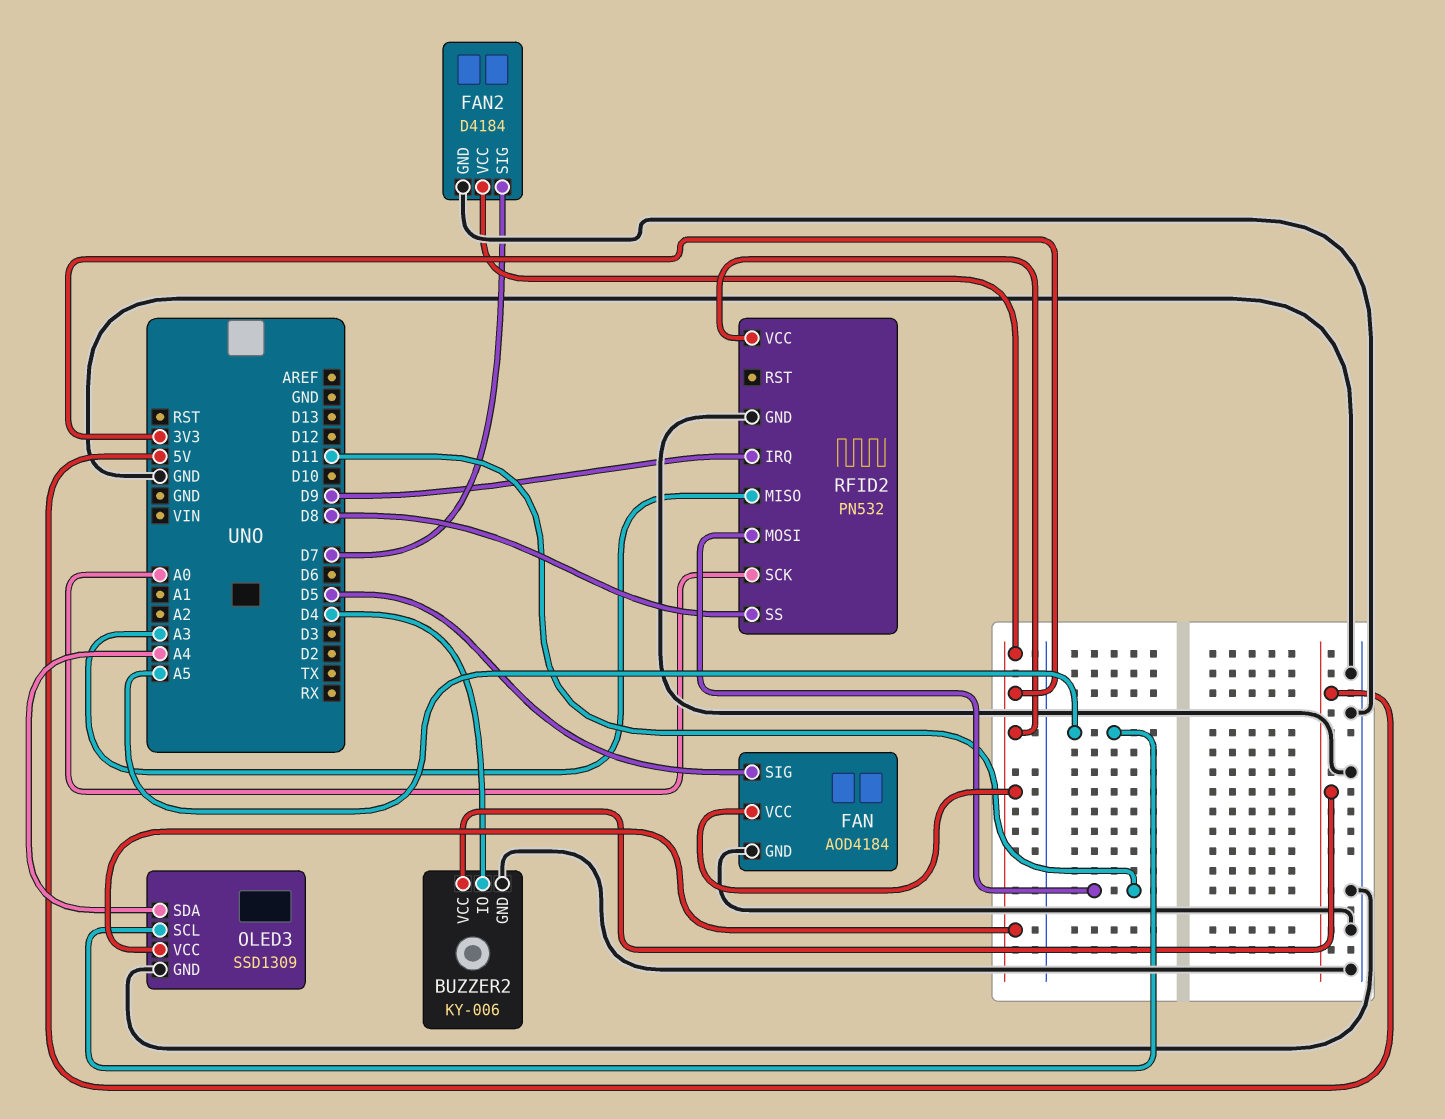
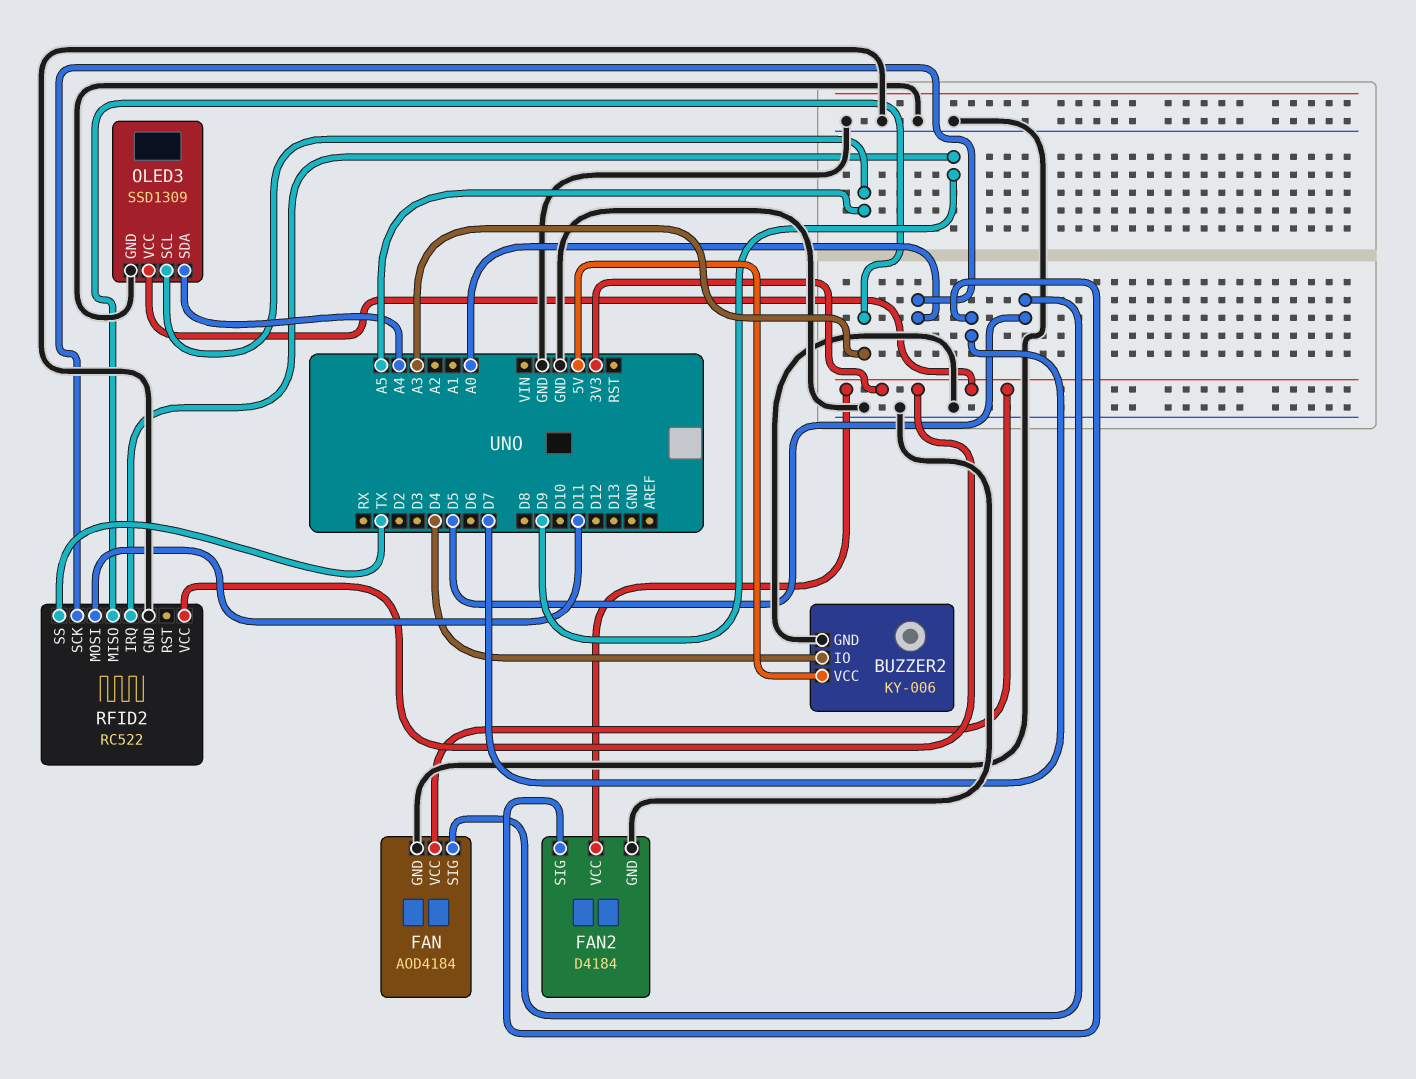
RFID2: PN532 -> RC522
RFID2 pin SS: D8 -> TX

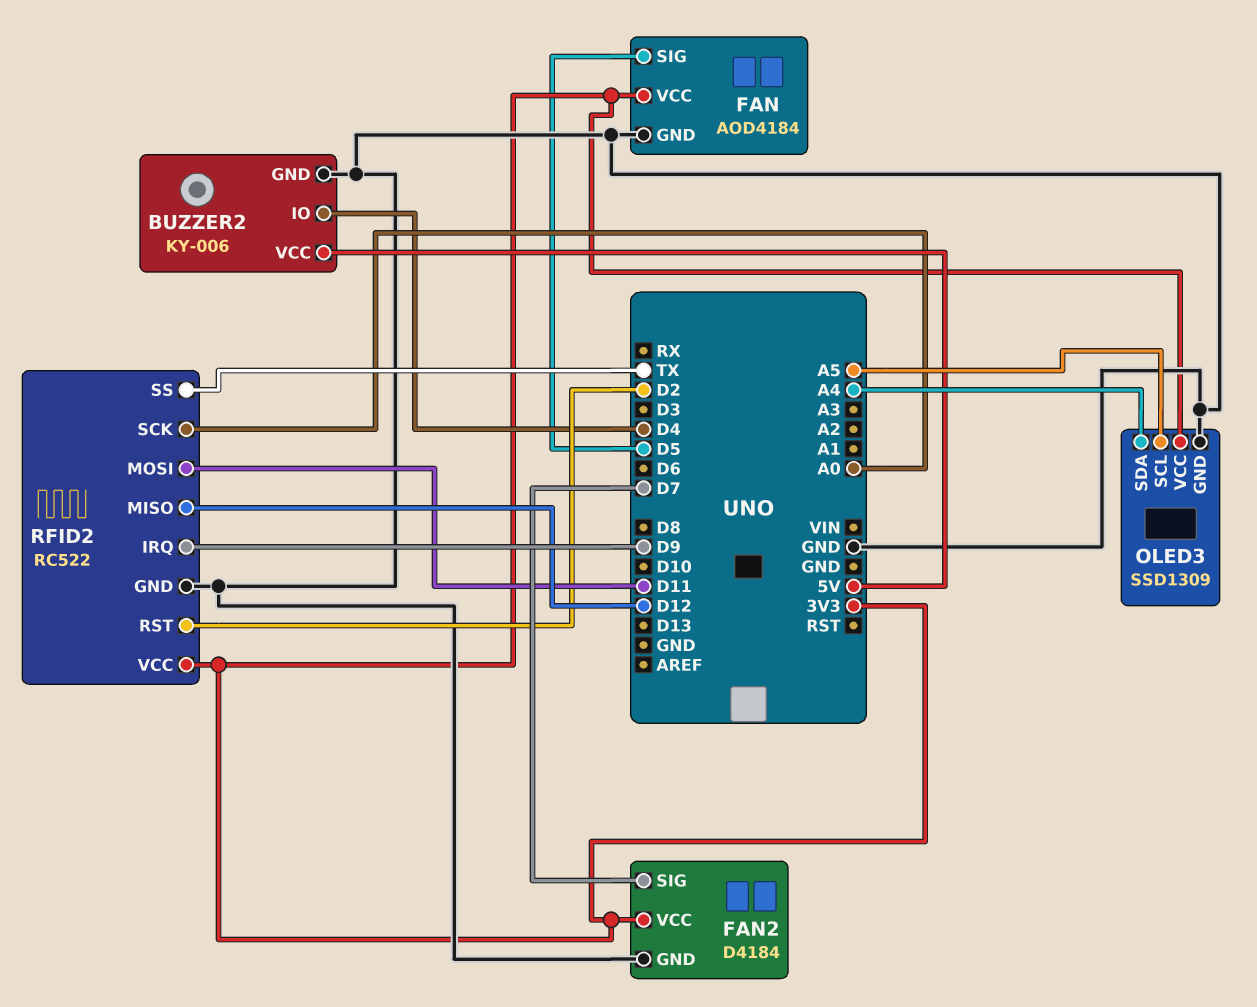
RFID2 pin MISO: A3 -> D12
RFID2 pin RST: none -> D2

